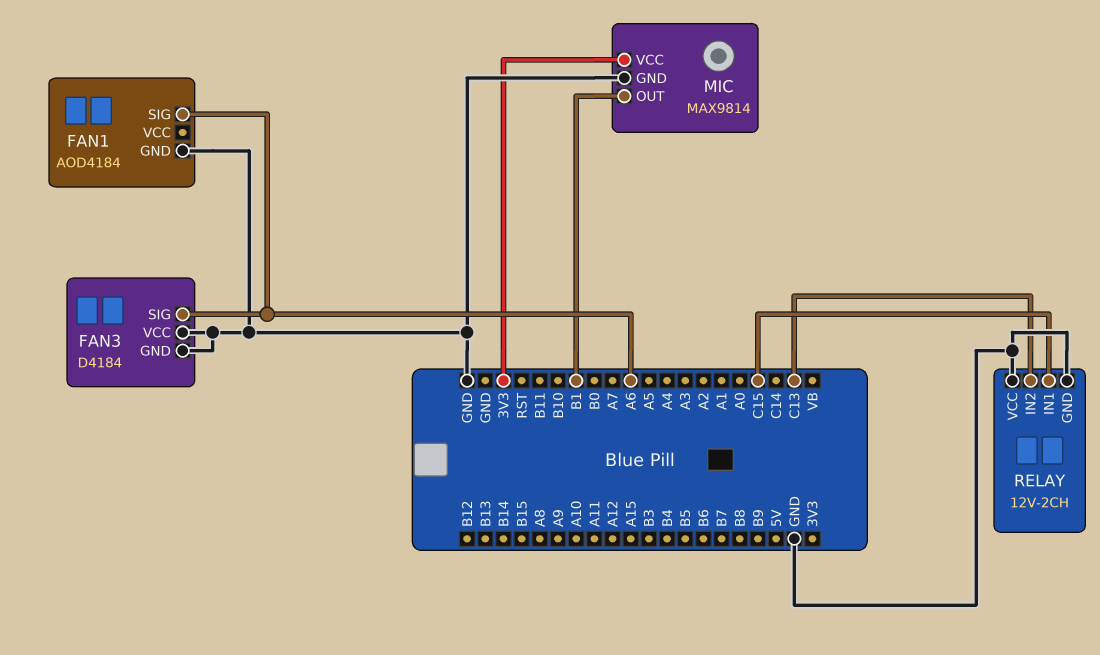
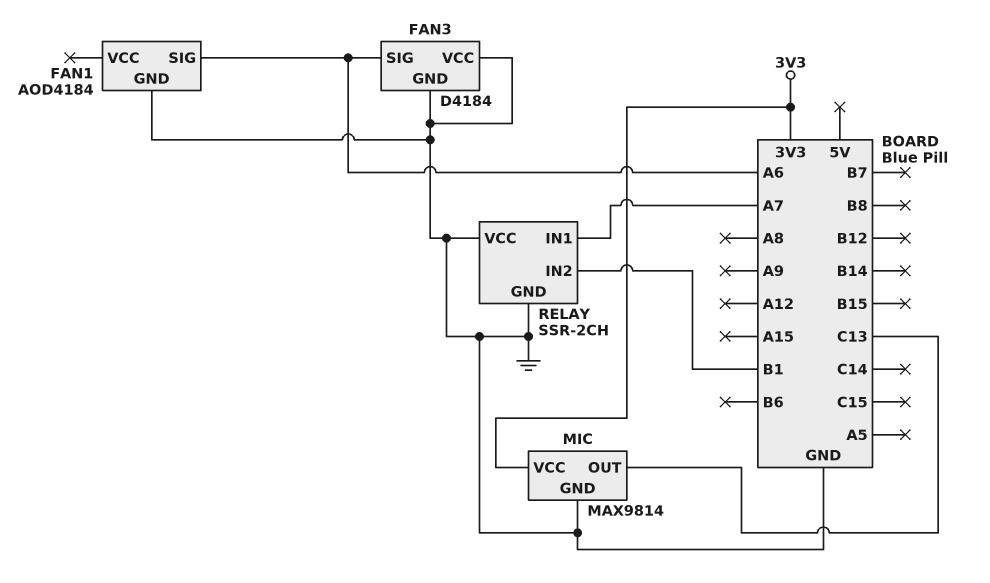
MIC pin OUT: B1 -> C13
RELAY: 12V-2CH -> SSR-2CH
RELAY pin IN1: C15 -> A7
RELAY pin IN2: C13 -> B1

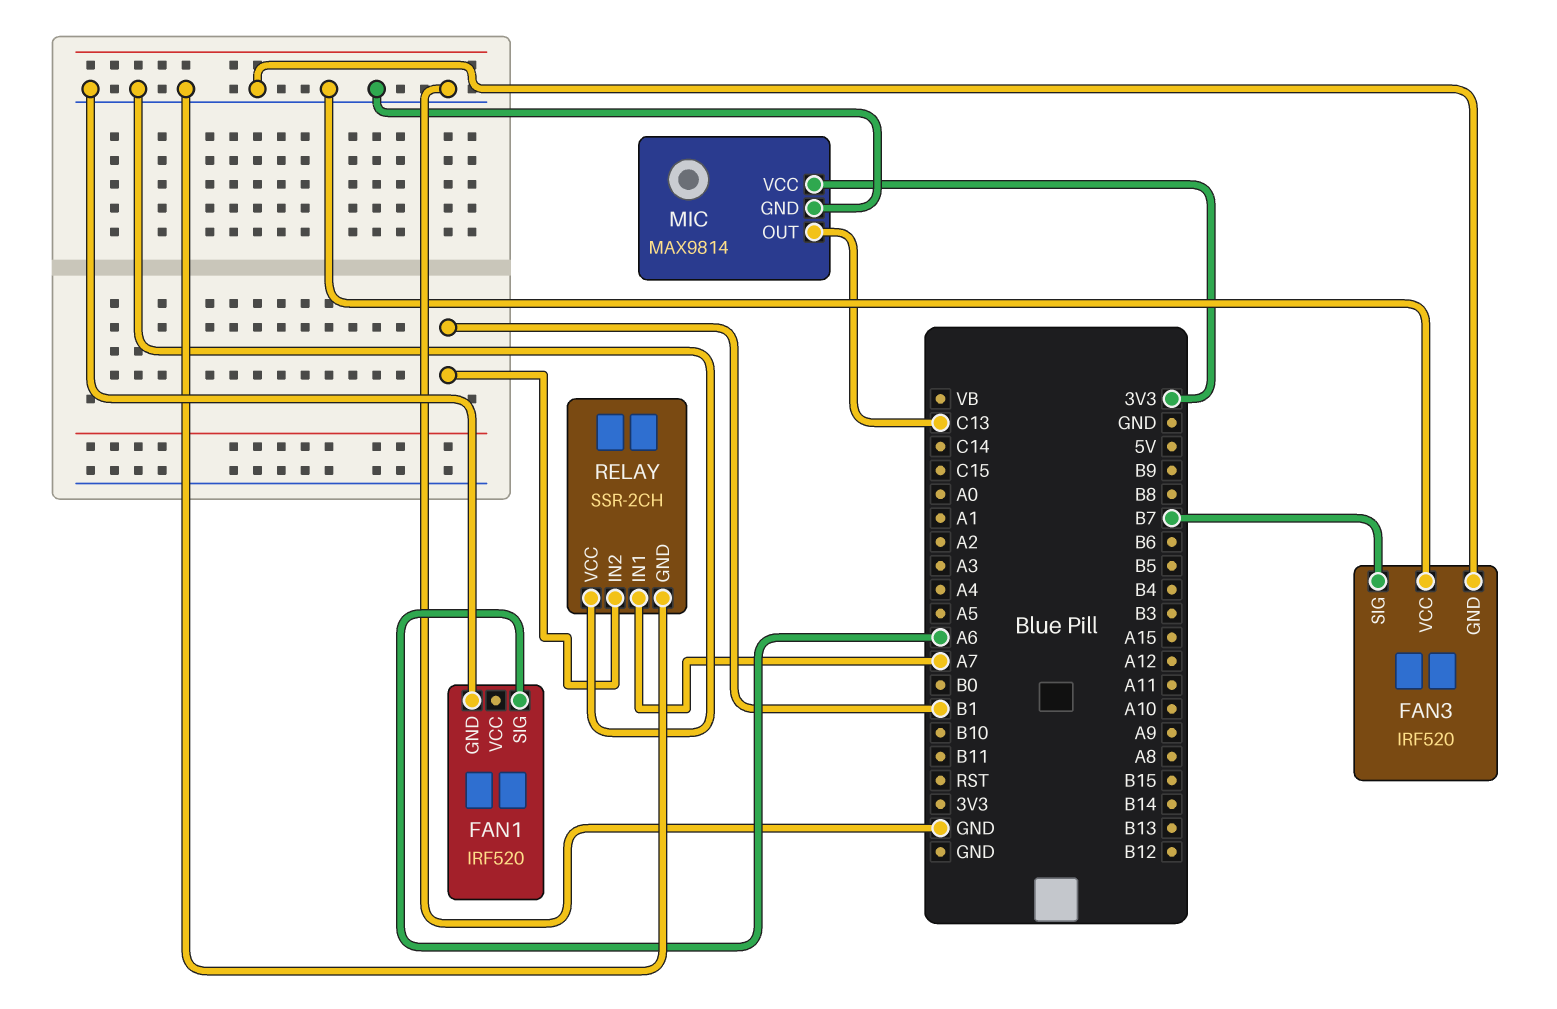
FAN1: AOD4184 -> IRF520
FAN3: D4184 -> IRF520
FAN3 pin SIG: A6 -> B7

